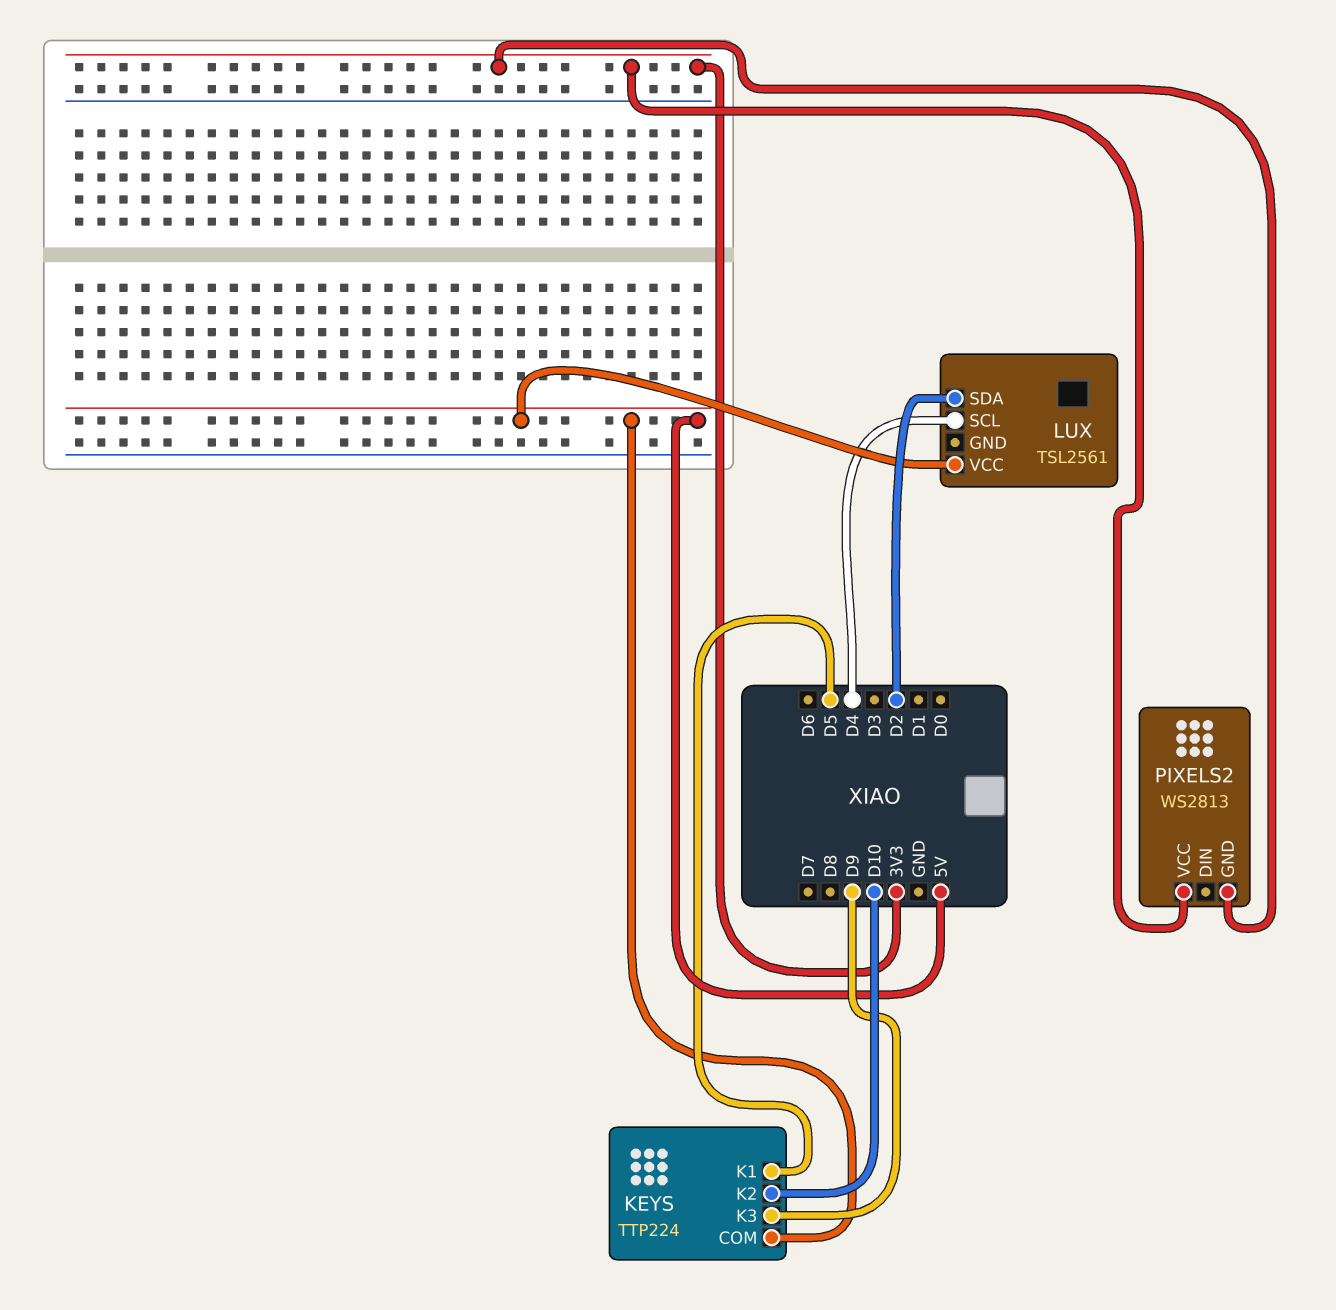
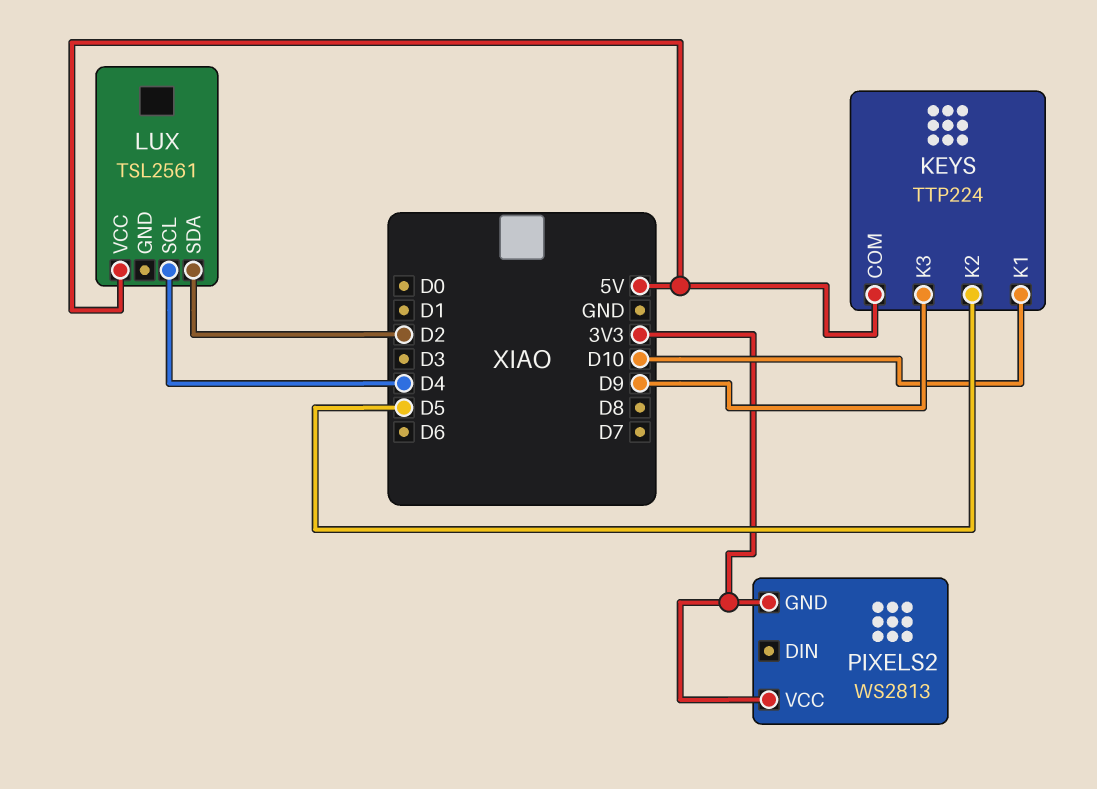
KEYS pin K1: D5 -> D10
KEYS pin K2: D10 -> D5

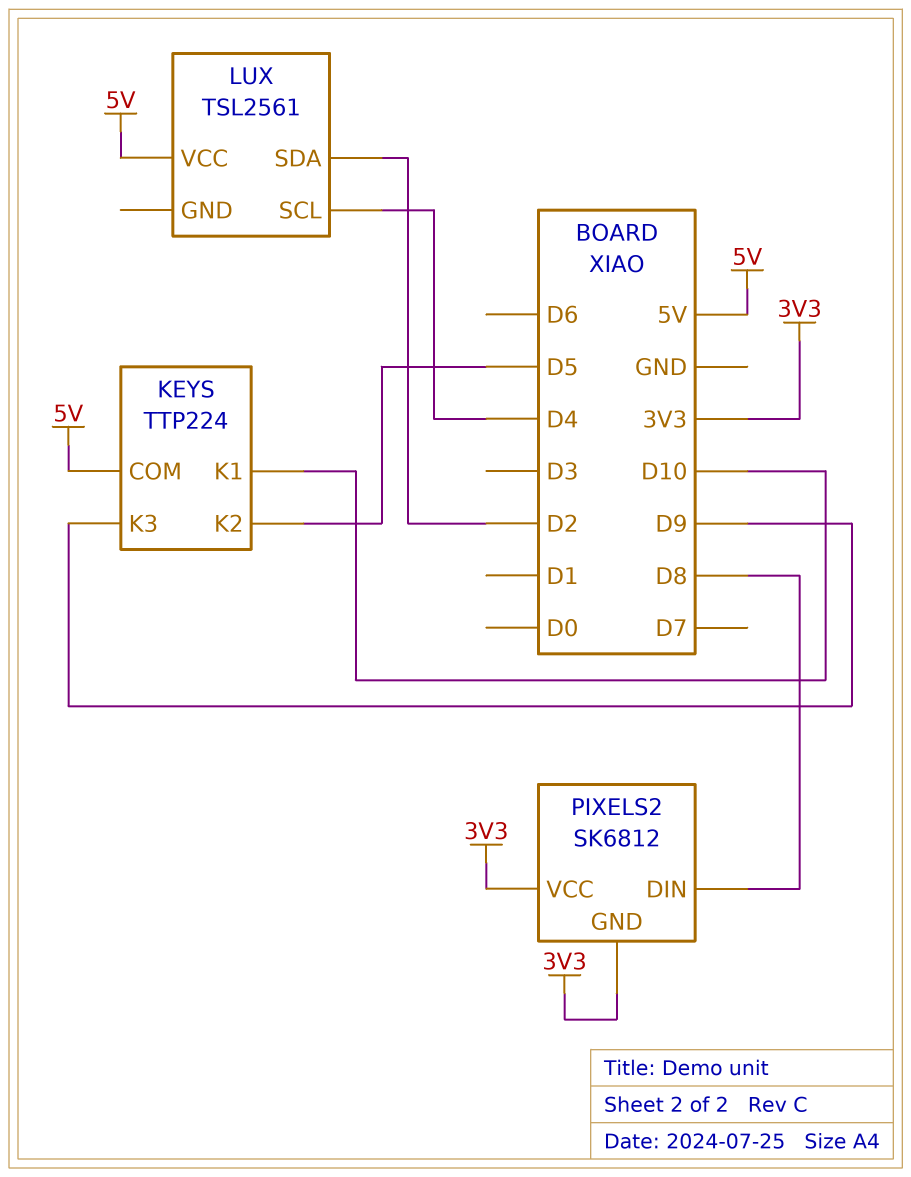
PIXELS2: WS2813 -> SK6812
PIXELS2 pin DIN: none -> D8

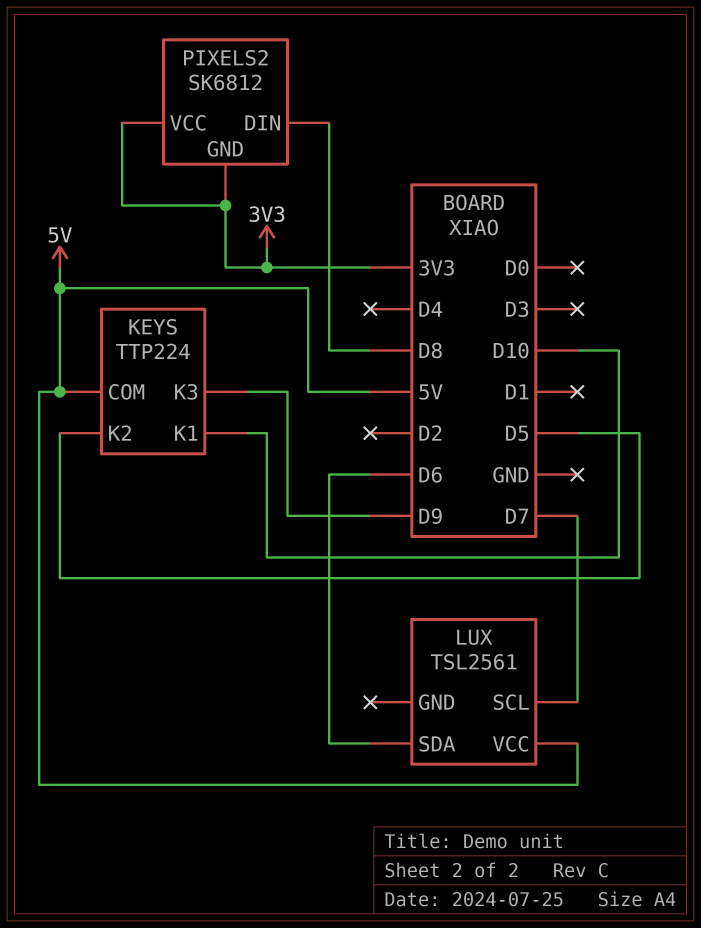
LUX pin SCL: D4 -> D7
LUX pin SDA: D2 -> D6

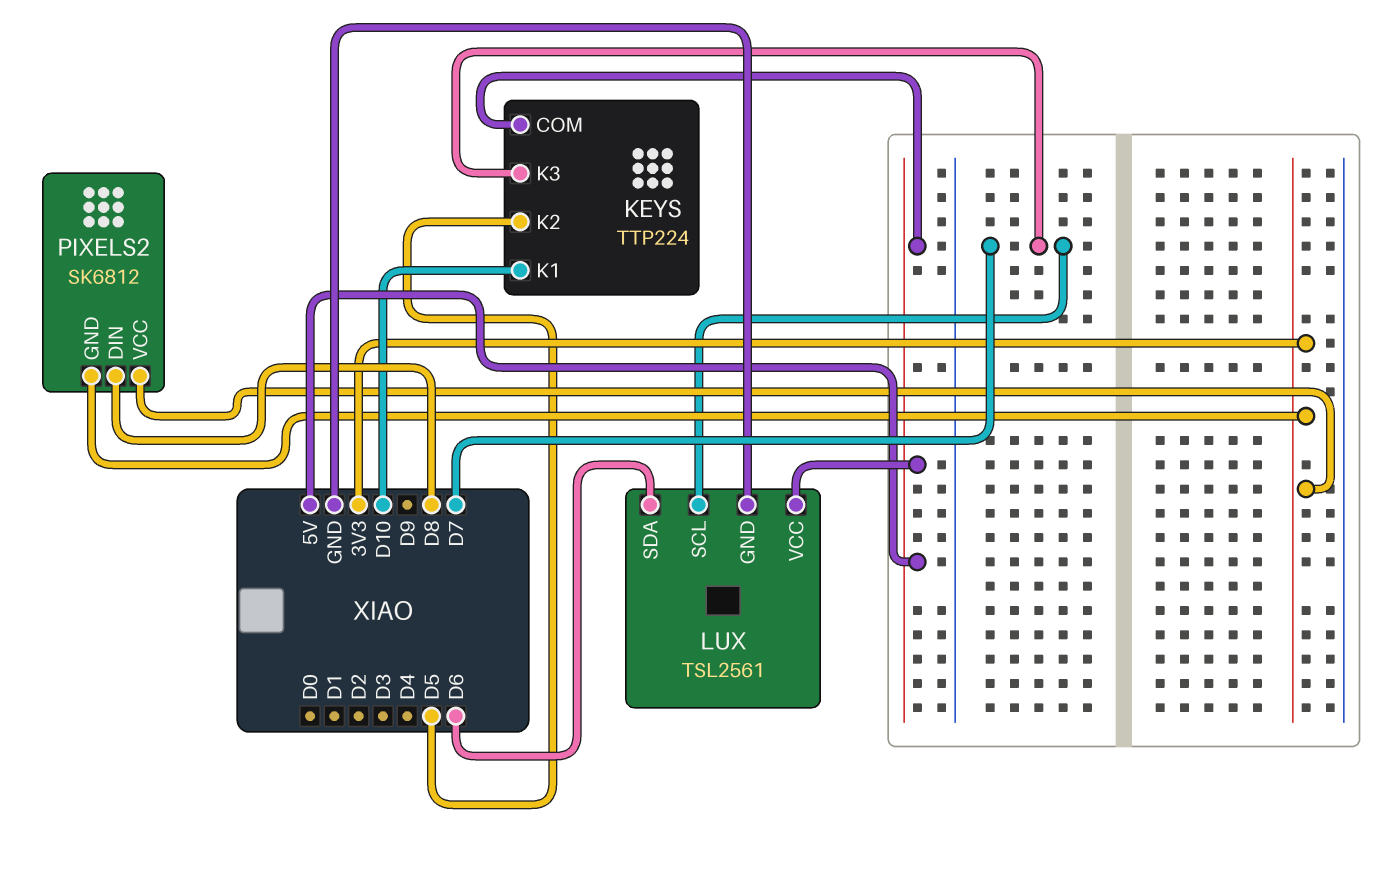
KEYS pin K3: D9 -> D7
LUX pin GND: none -> GND

